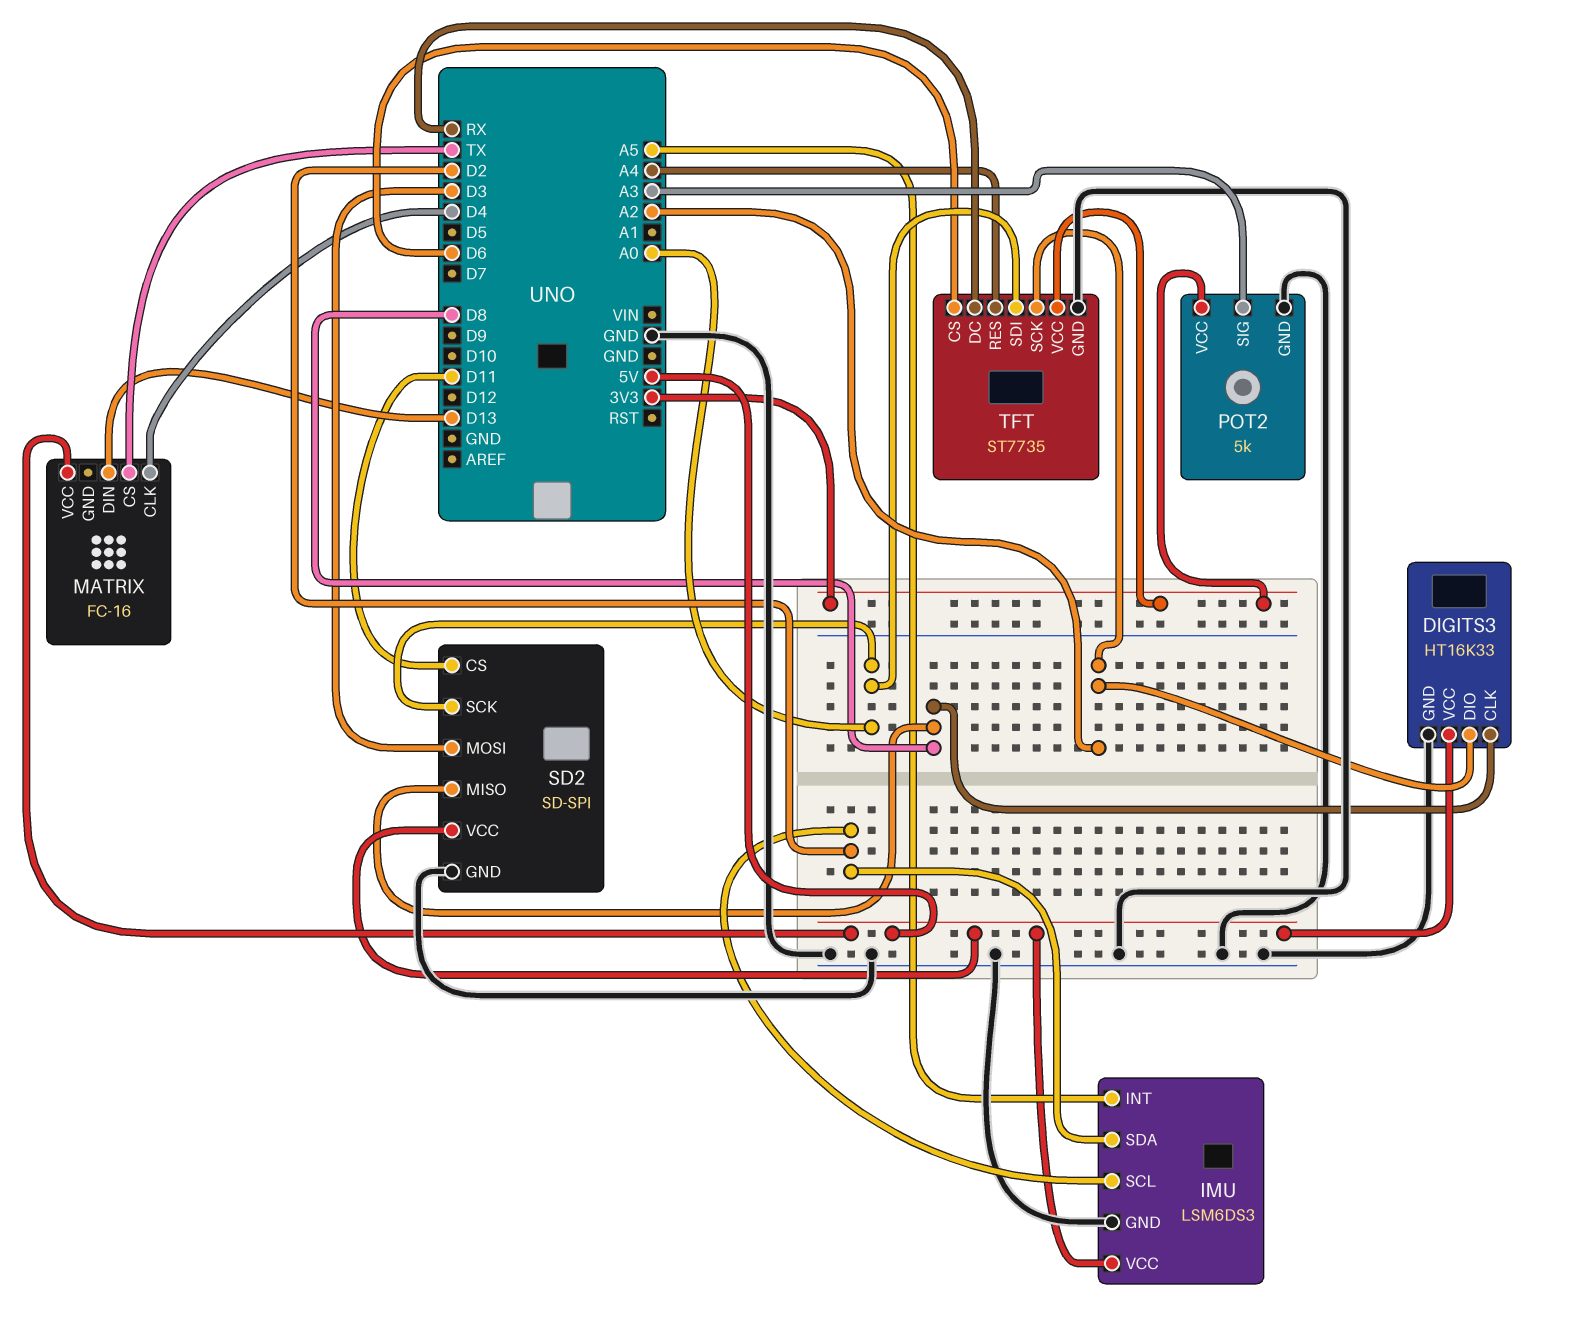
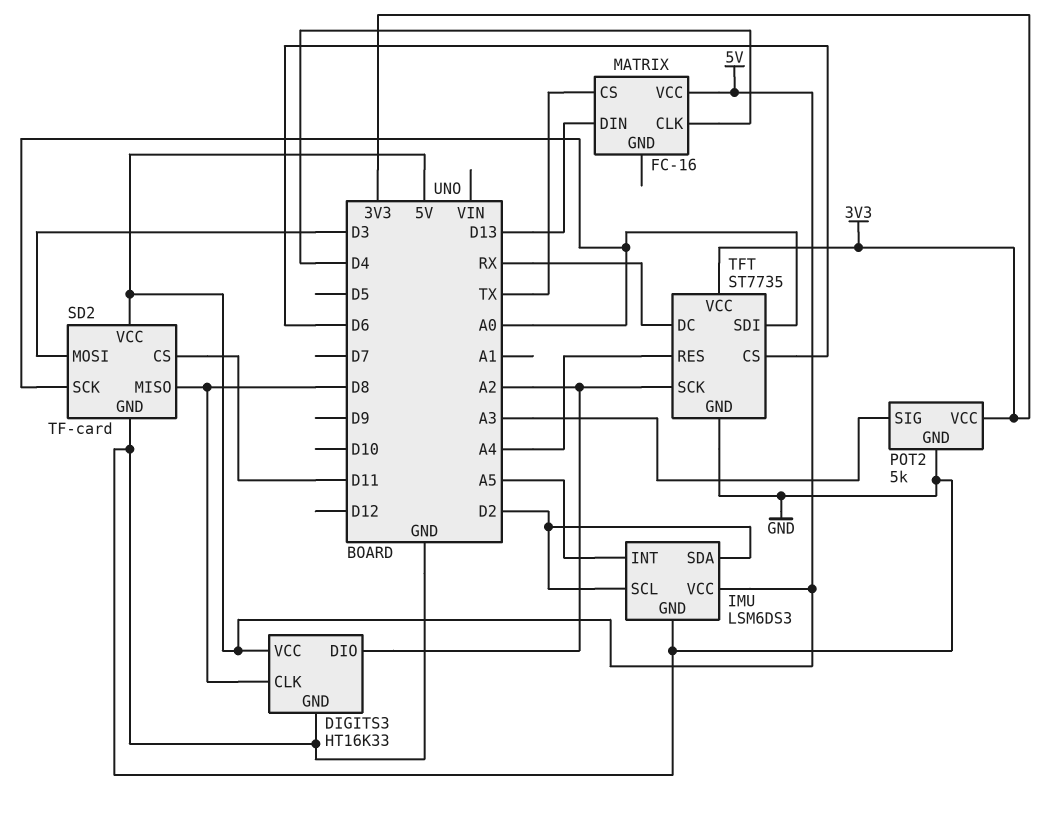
SD2: SD-SPI -> TF-card

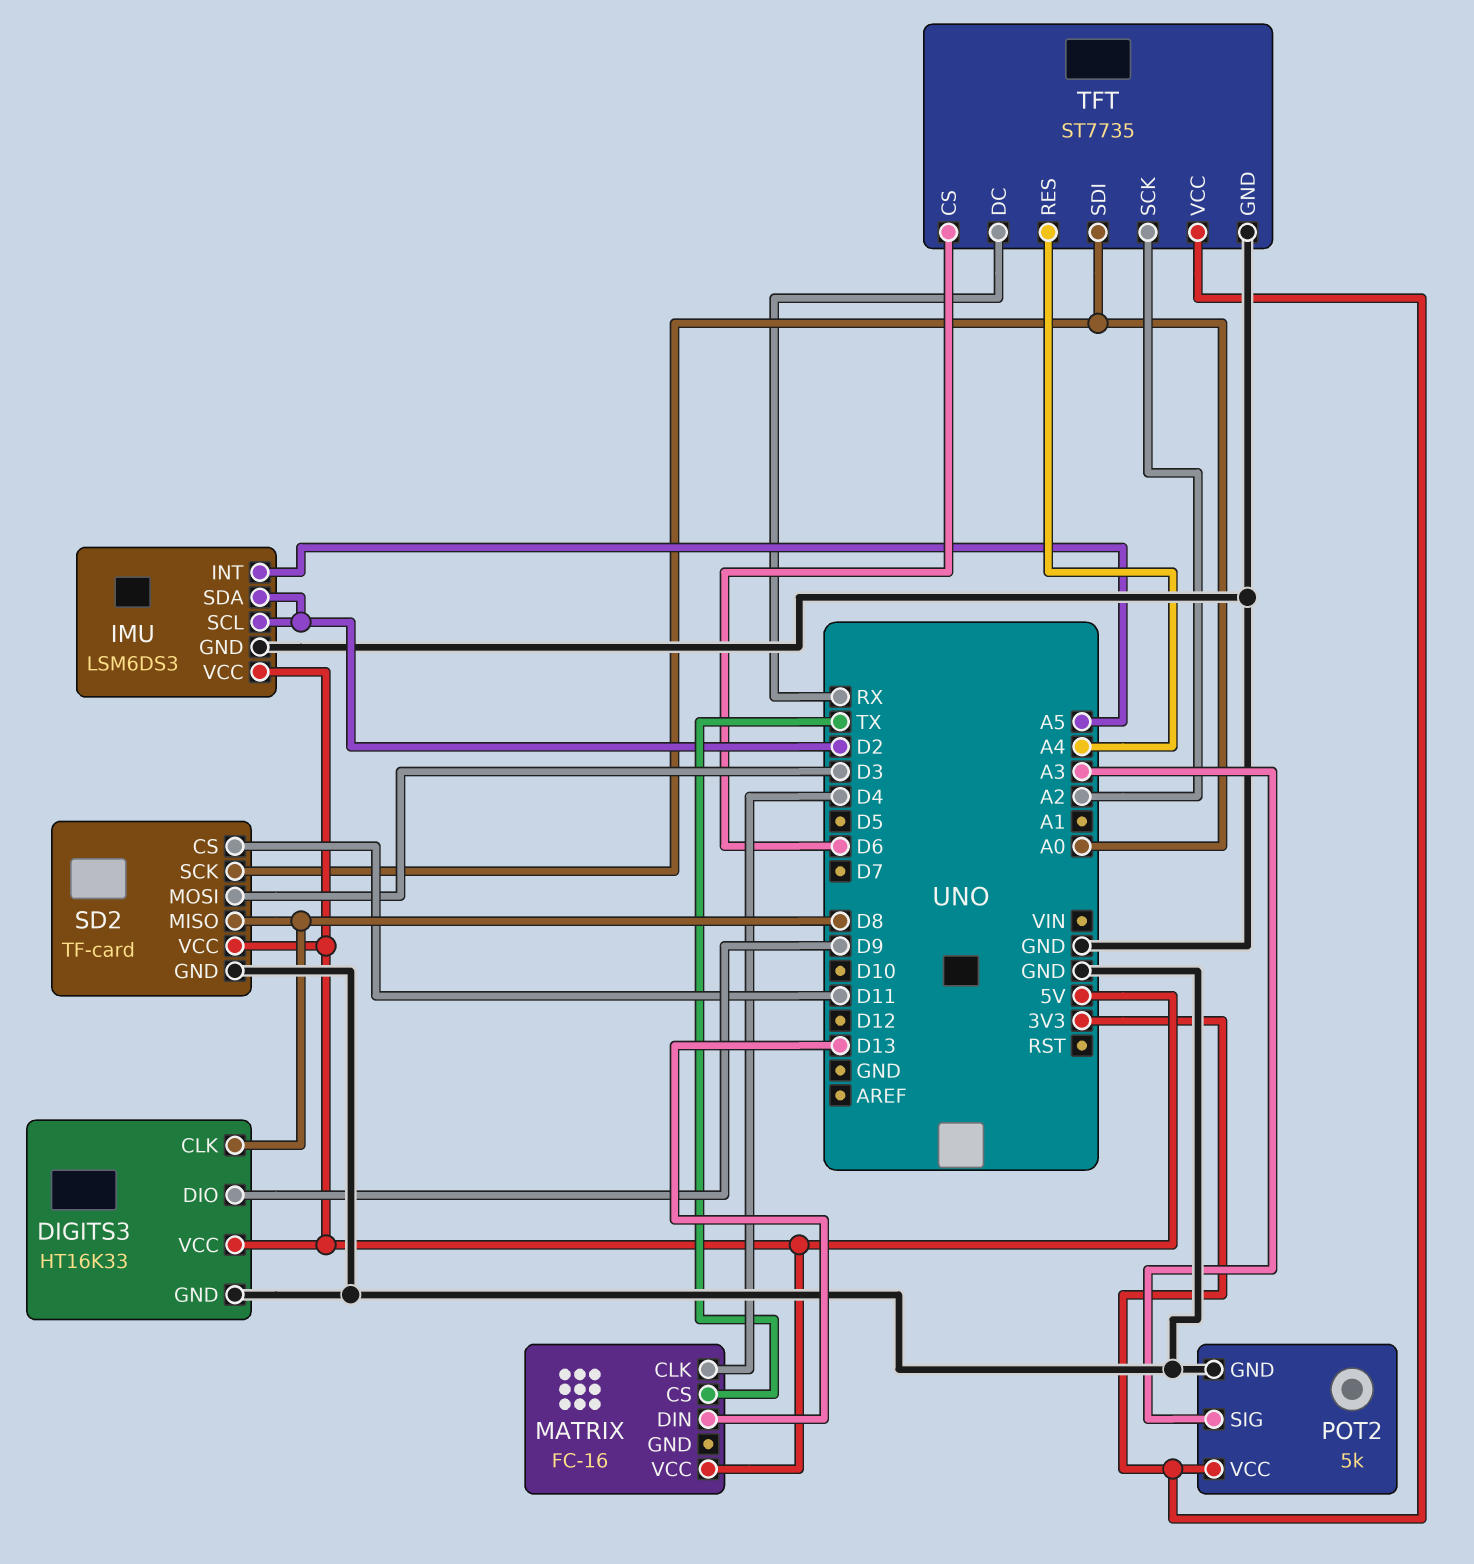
DIGITS3 pin DIO: A2 -> D9

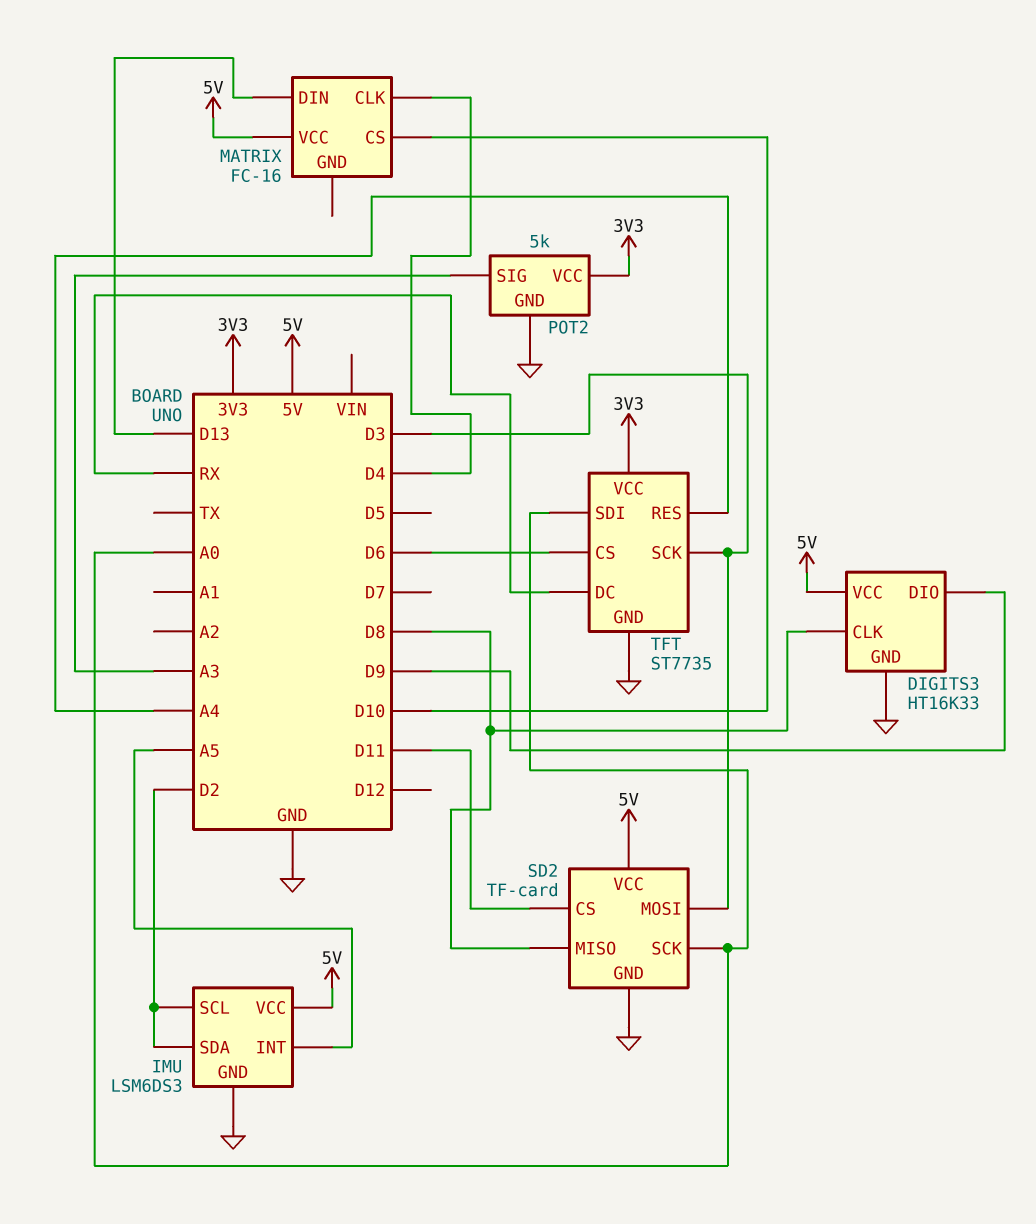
MATRIX pin CS: TX -> D10
TFT pin SCK: A2 -> D3

